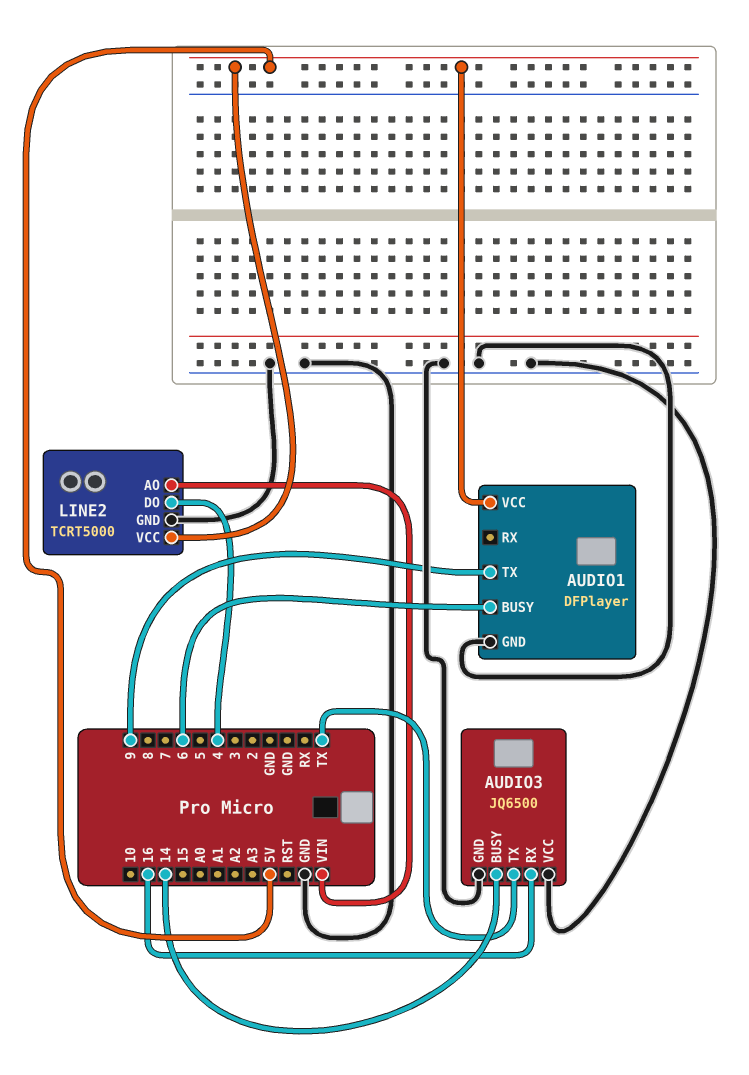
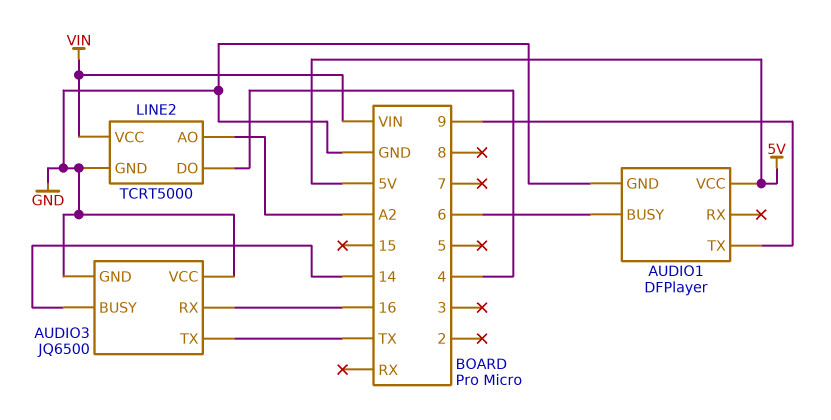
LINE2 pin AO: VIN -> A2
LINE2 pin VCC: 5V -> VIN

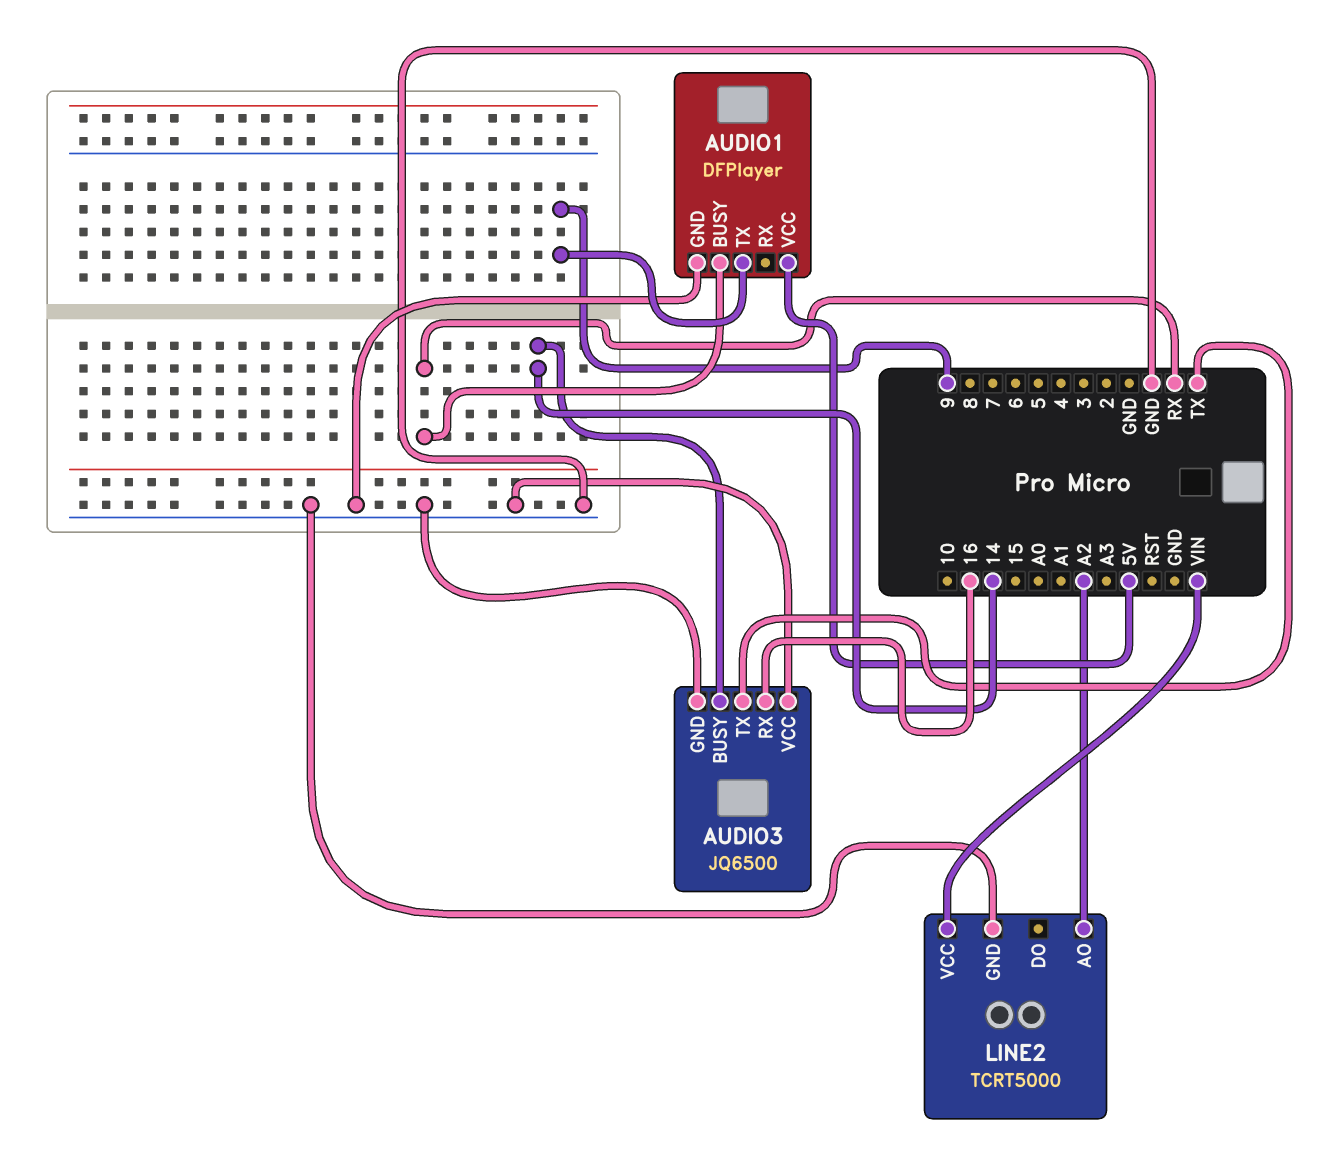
AUDIO1 pin BUSY: 6 -> RX
LINE2 pin DO: 4 -> none

